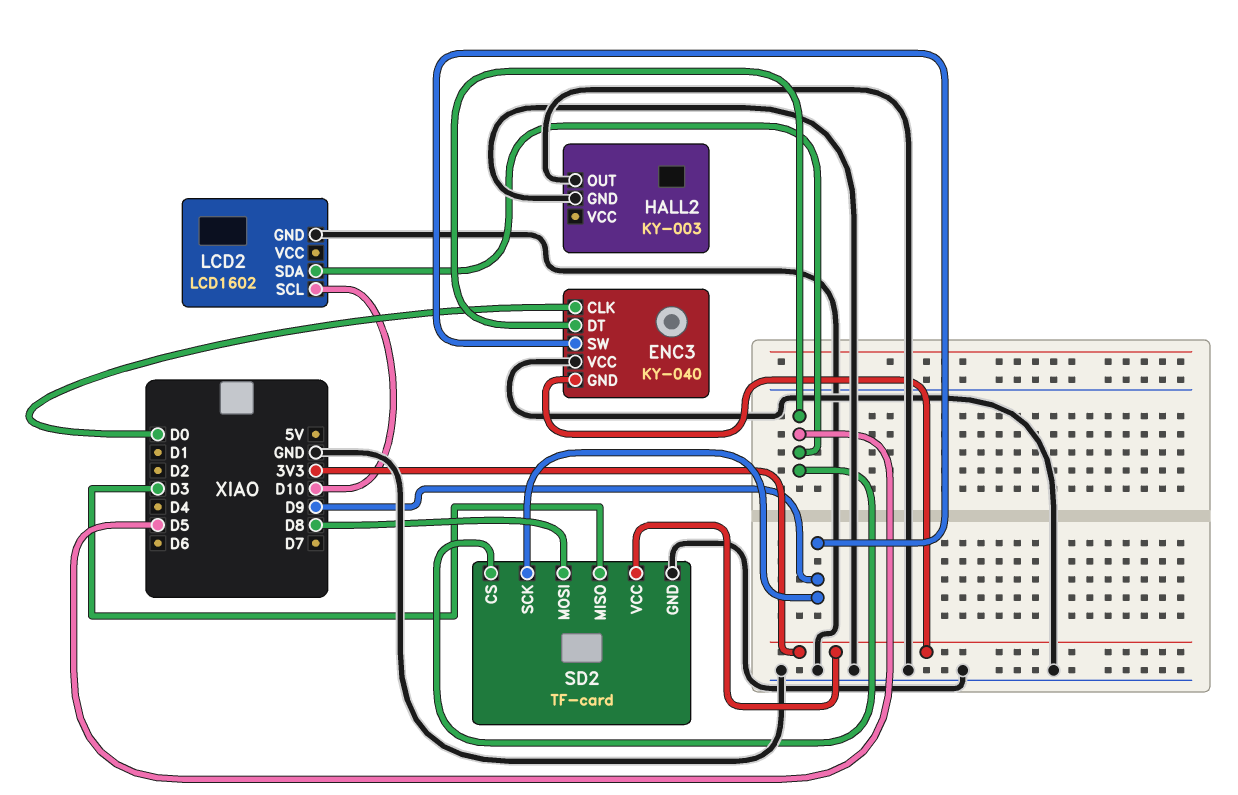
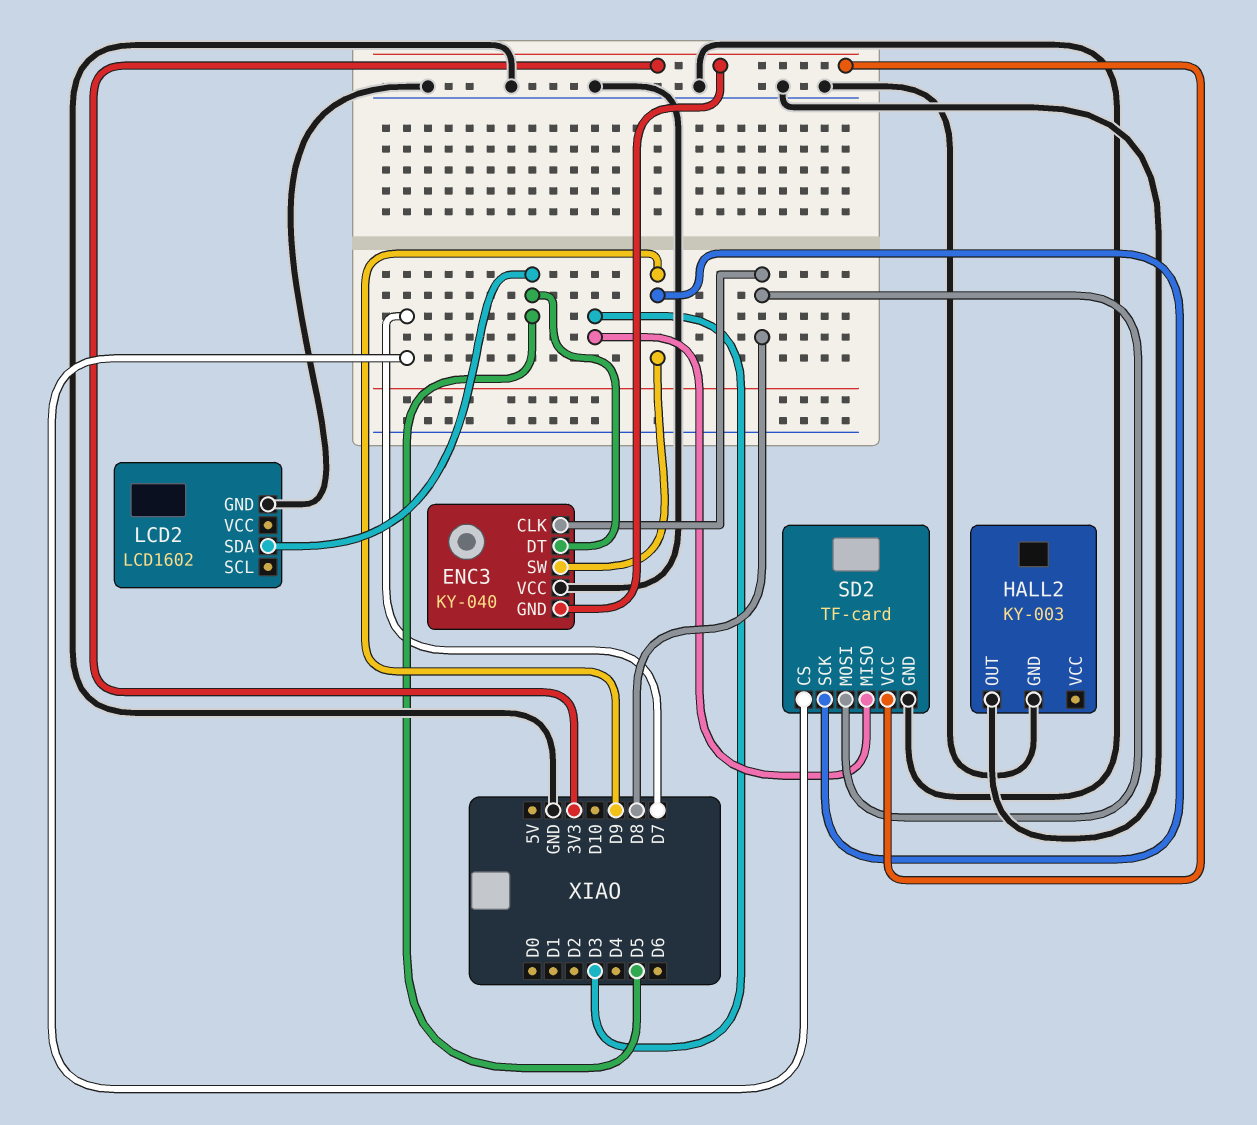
ENC3 pin CLK: D0 -> D8
LCD2 pin SCL: D10 -> none
SD2 pin CS: D5 -> D7

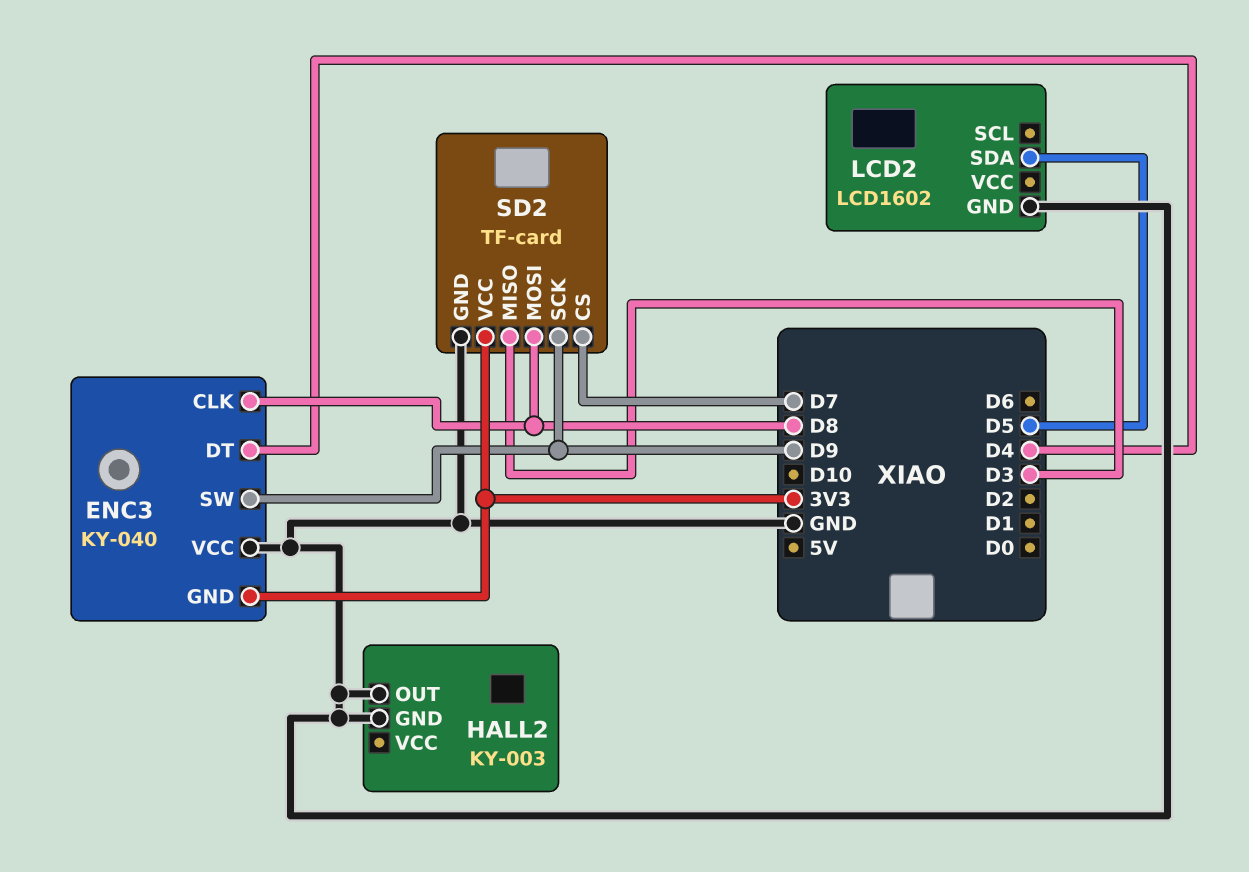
ENC3 pin DT: D5 -> D4

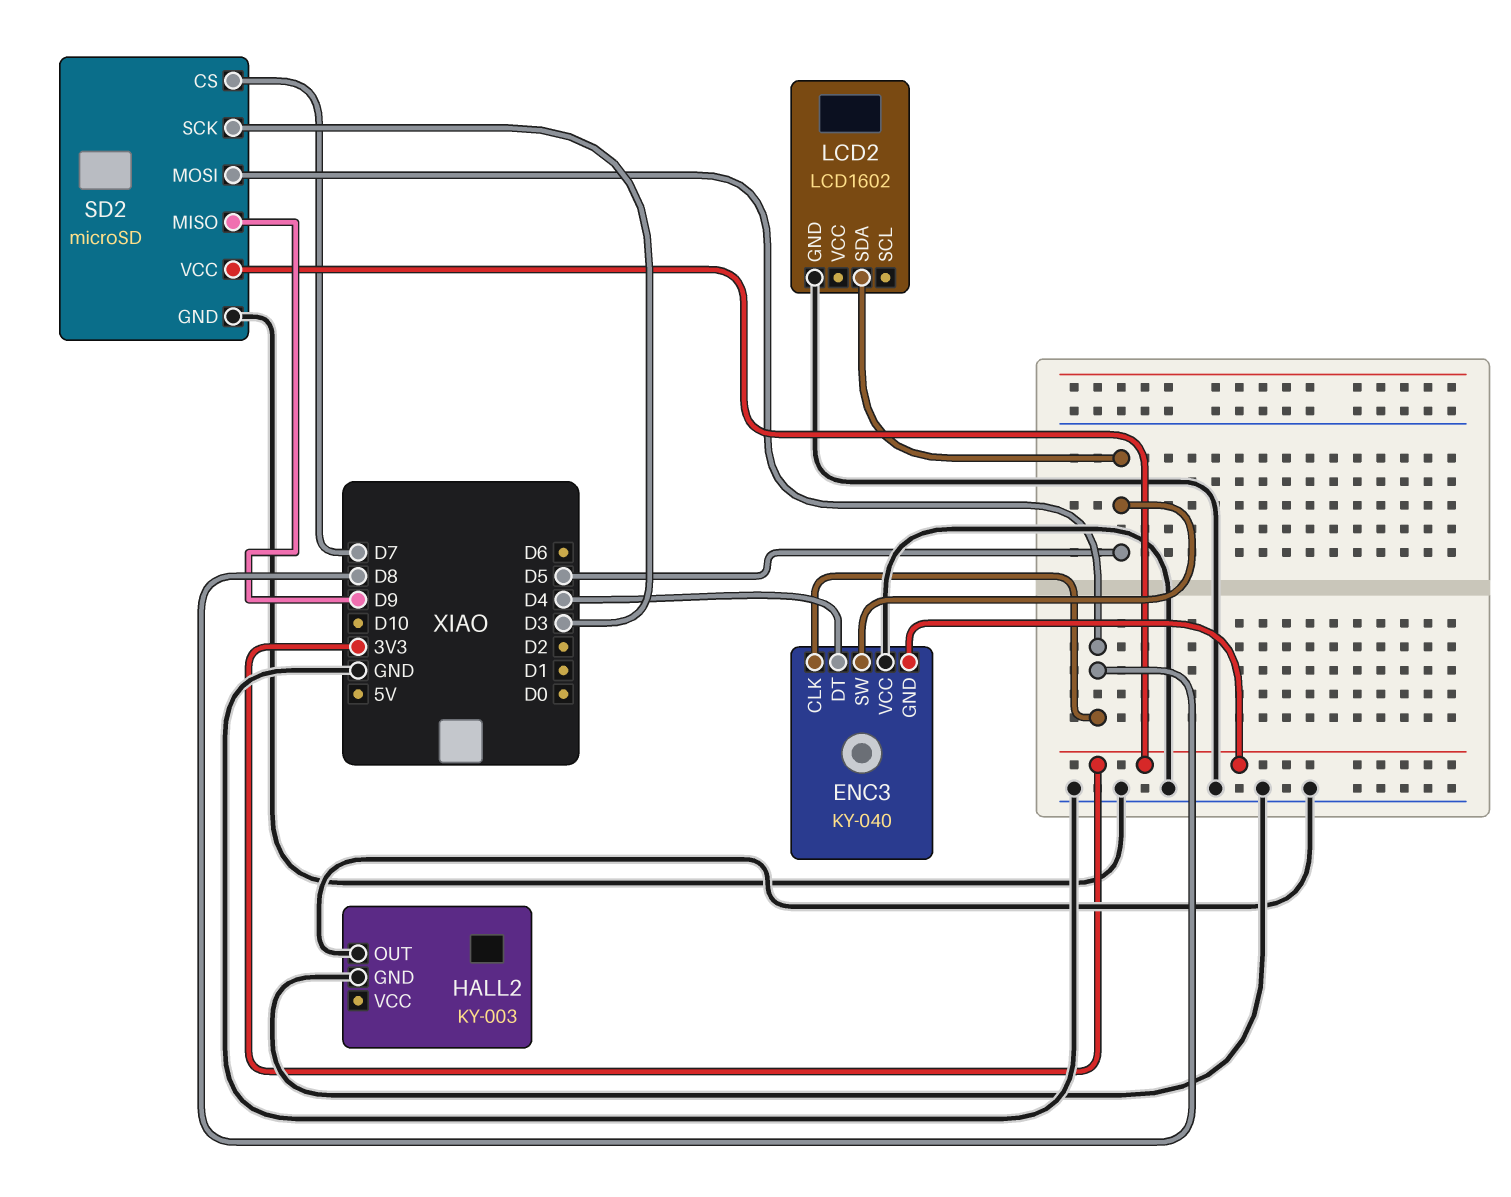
ENC3 pin SW: D9 -> D5
SD2: TF-card -> microSD
SD2 pin MISO: D3 -> D9
SD2 pin SCK: D9 -> D3

